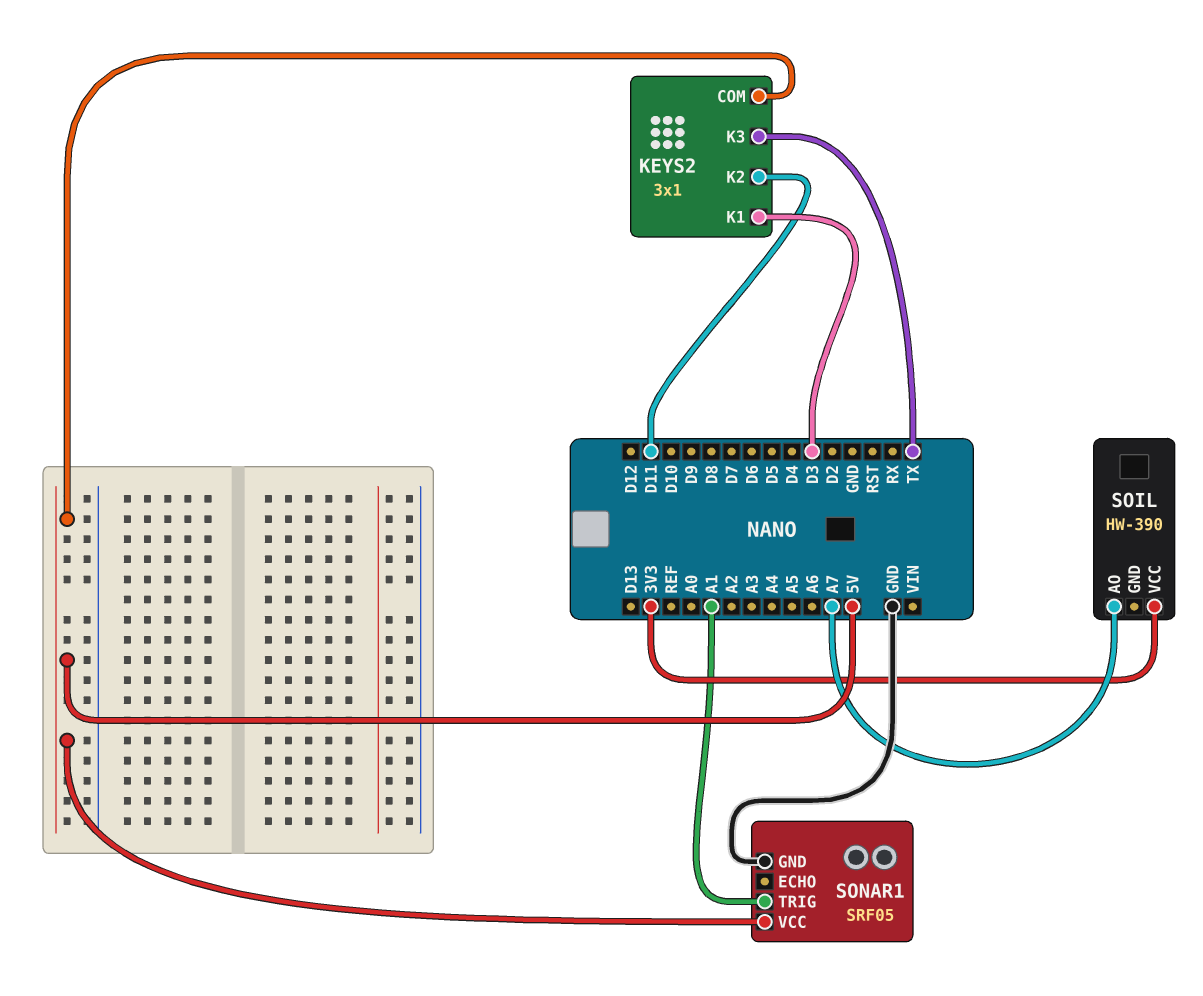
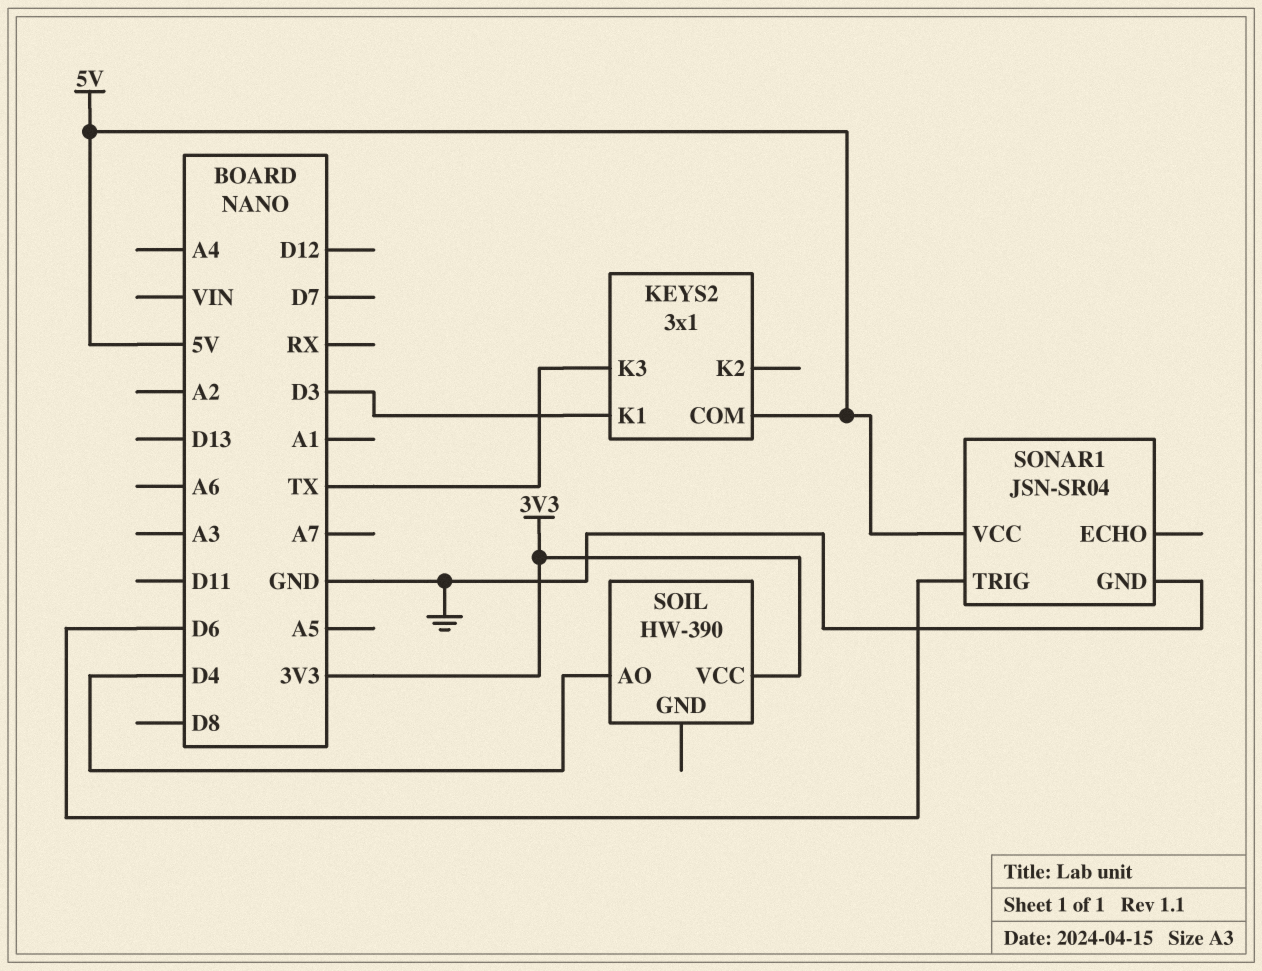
KEYS2 pin K2: D11 -> none
SOIL pin AO: A7 -> D4
SONAR1: SRF05 -> JSN-SR04
SONAR1 pin TRIG: A1 -> D6

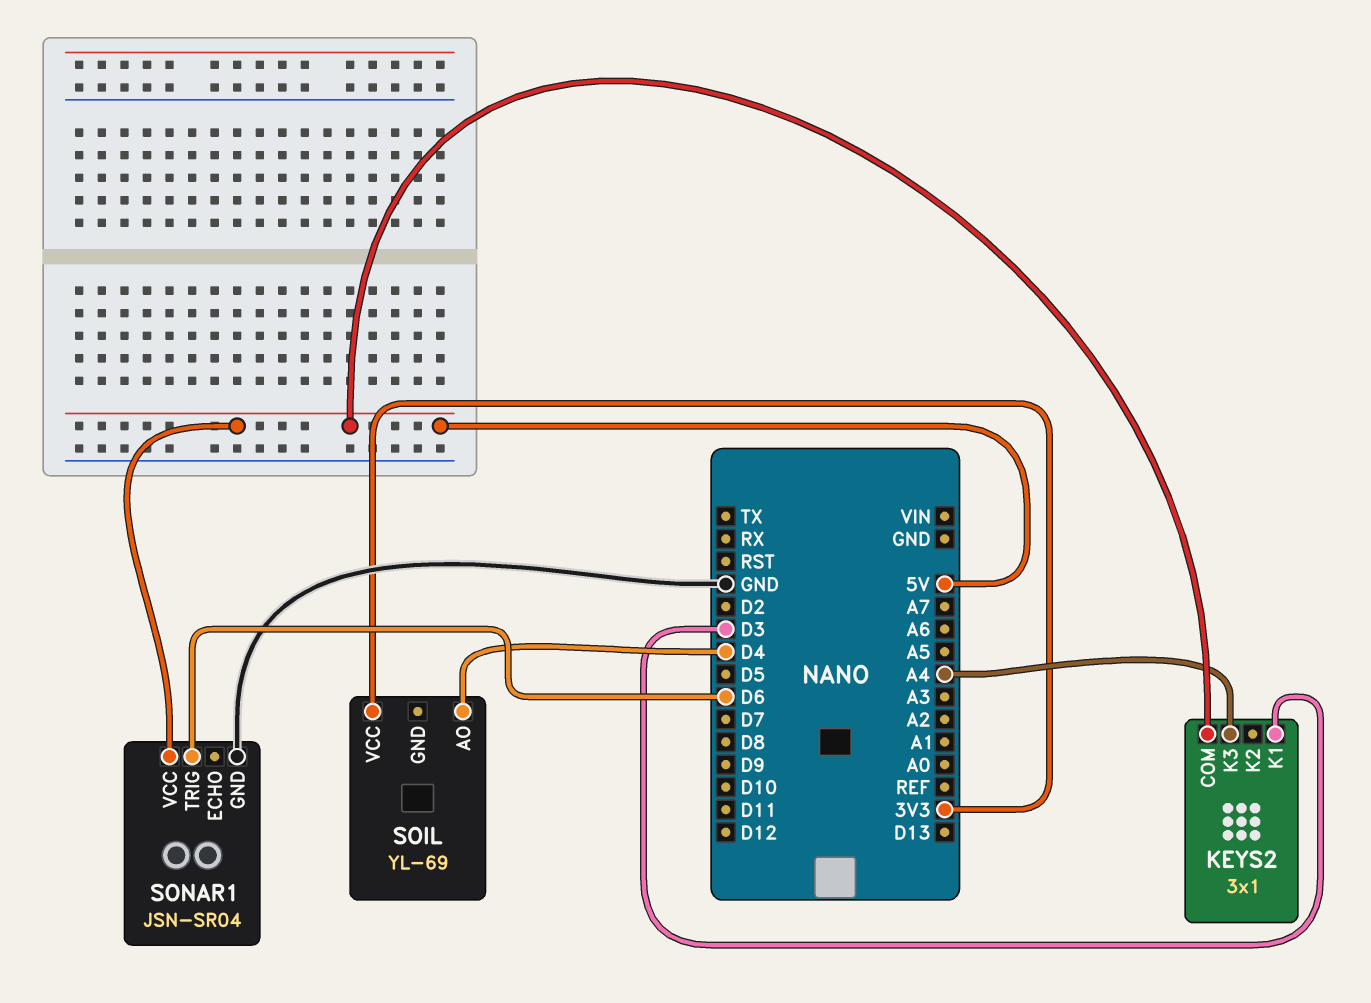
KEYS2 pin K3: TX -> A4
SOIL: HW-390 -> YL-69

